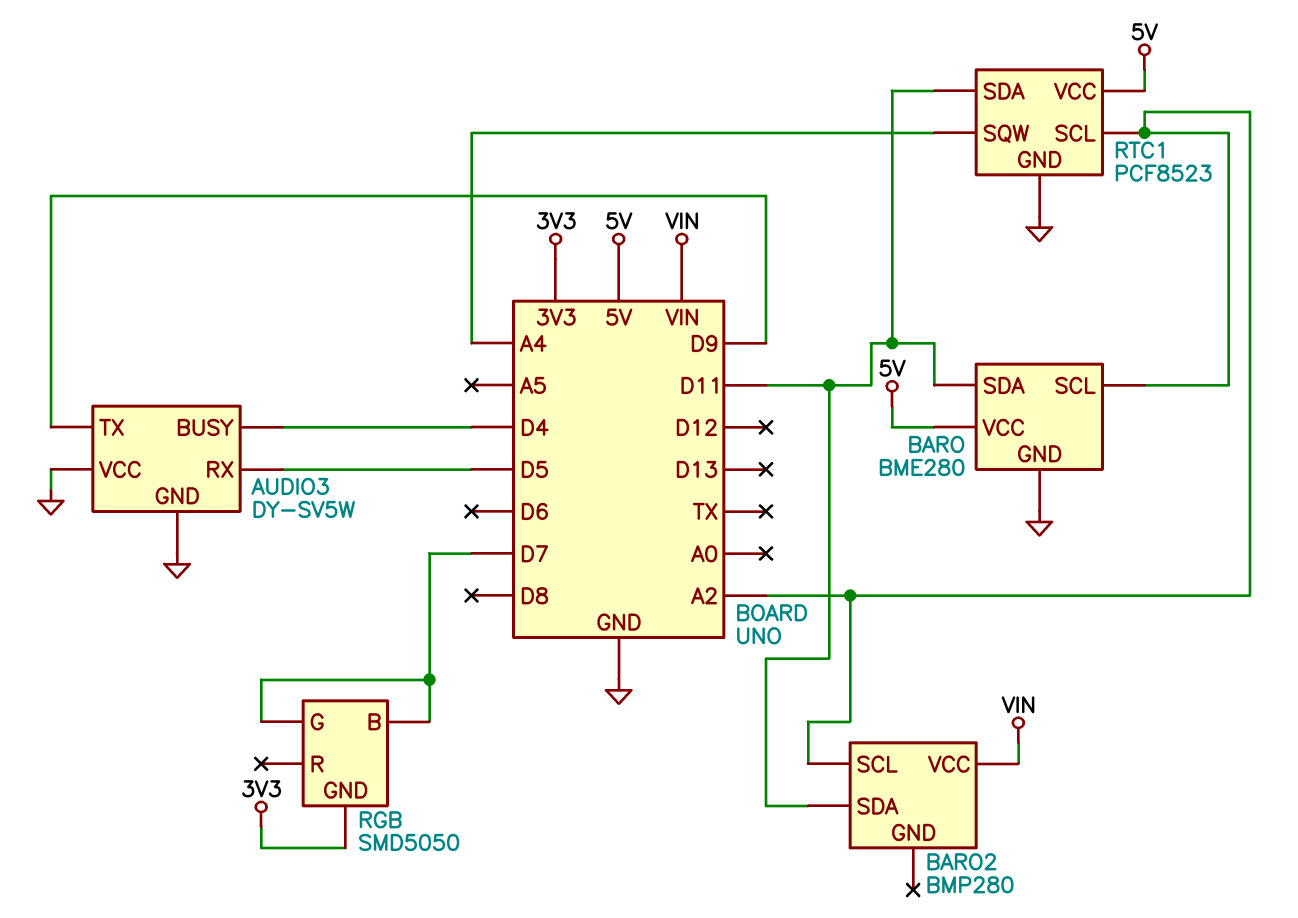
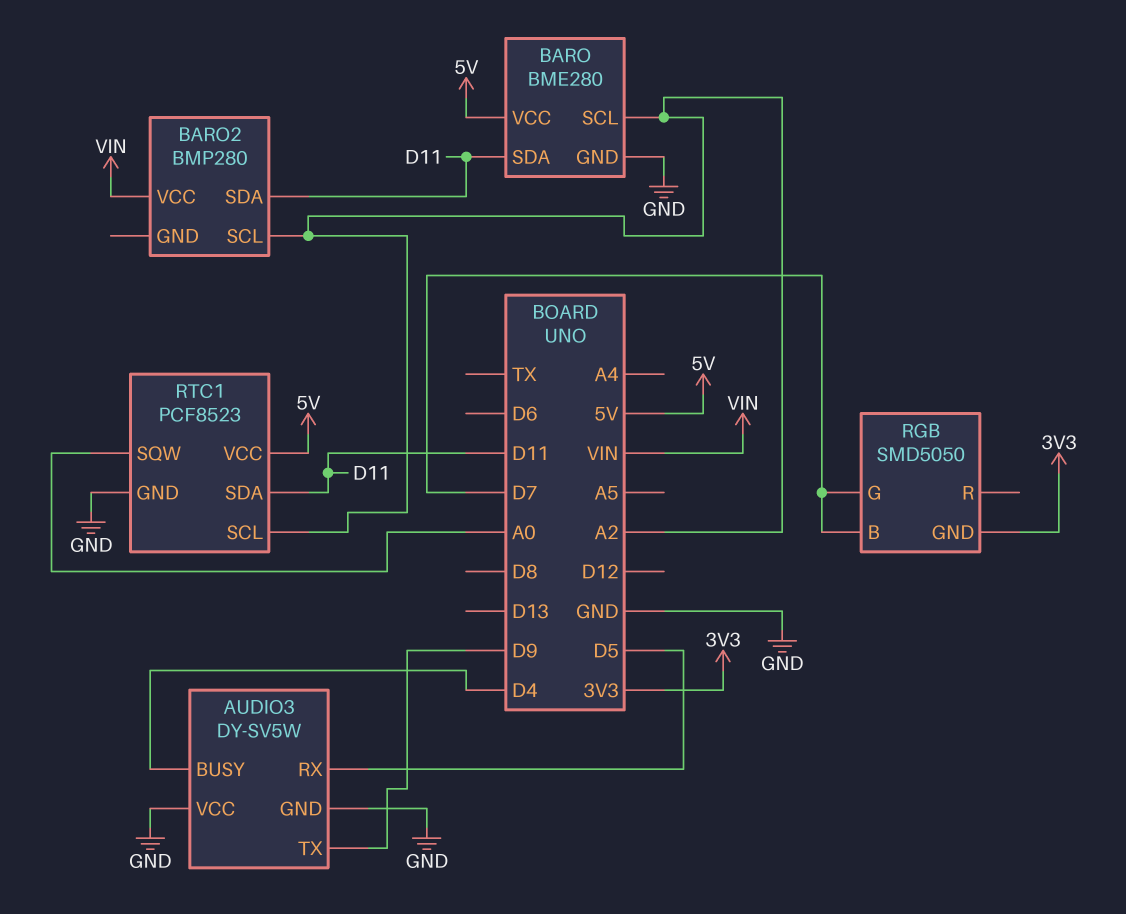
RTC1 pin SQW: A4 -> A0

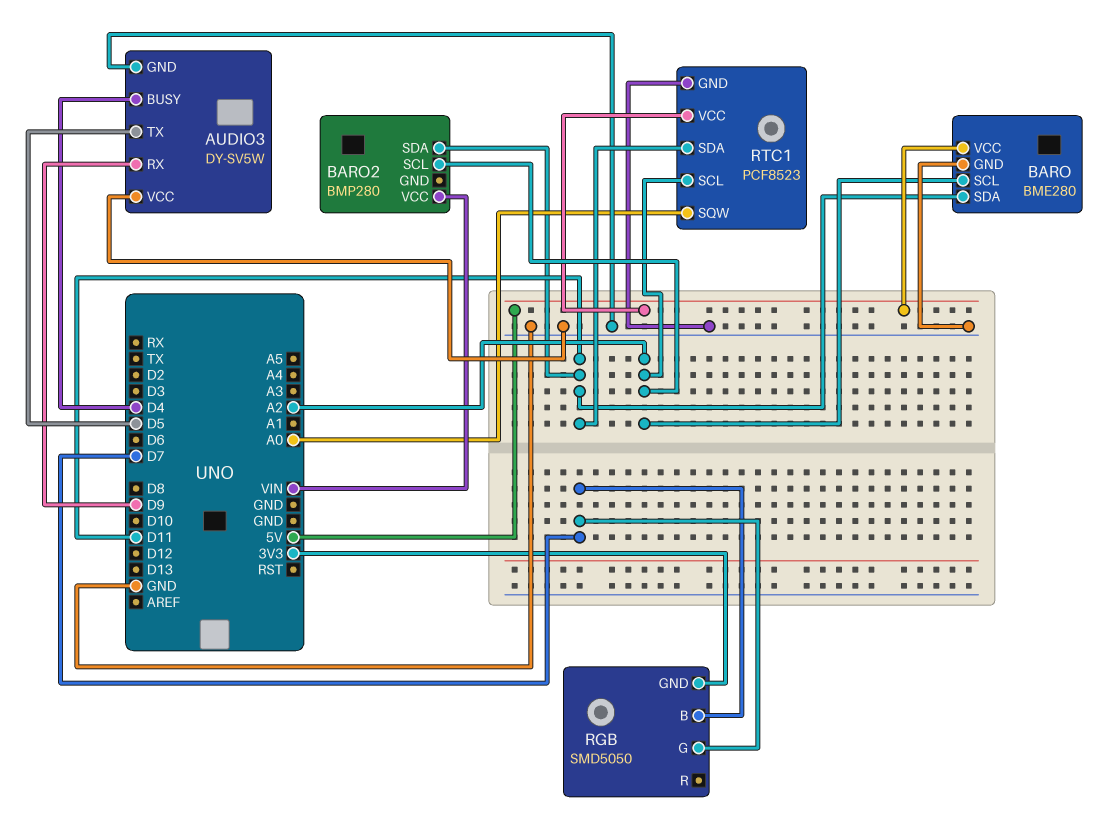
AUDIO3 pin RX: D5 -> D9
AUDIO3 pin TX: D9 -> D5

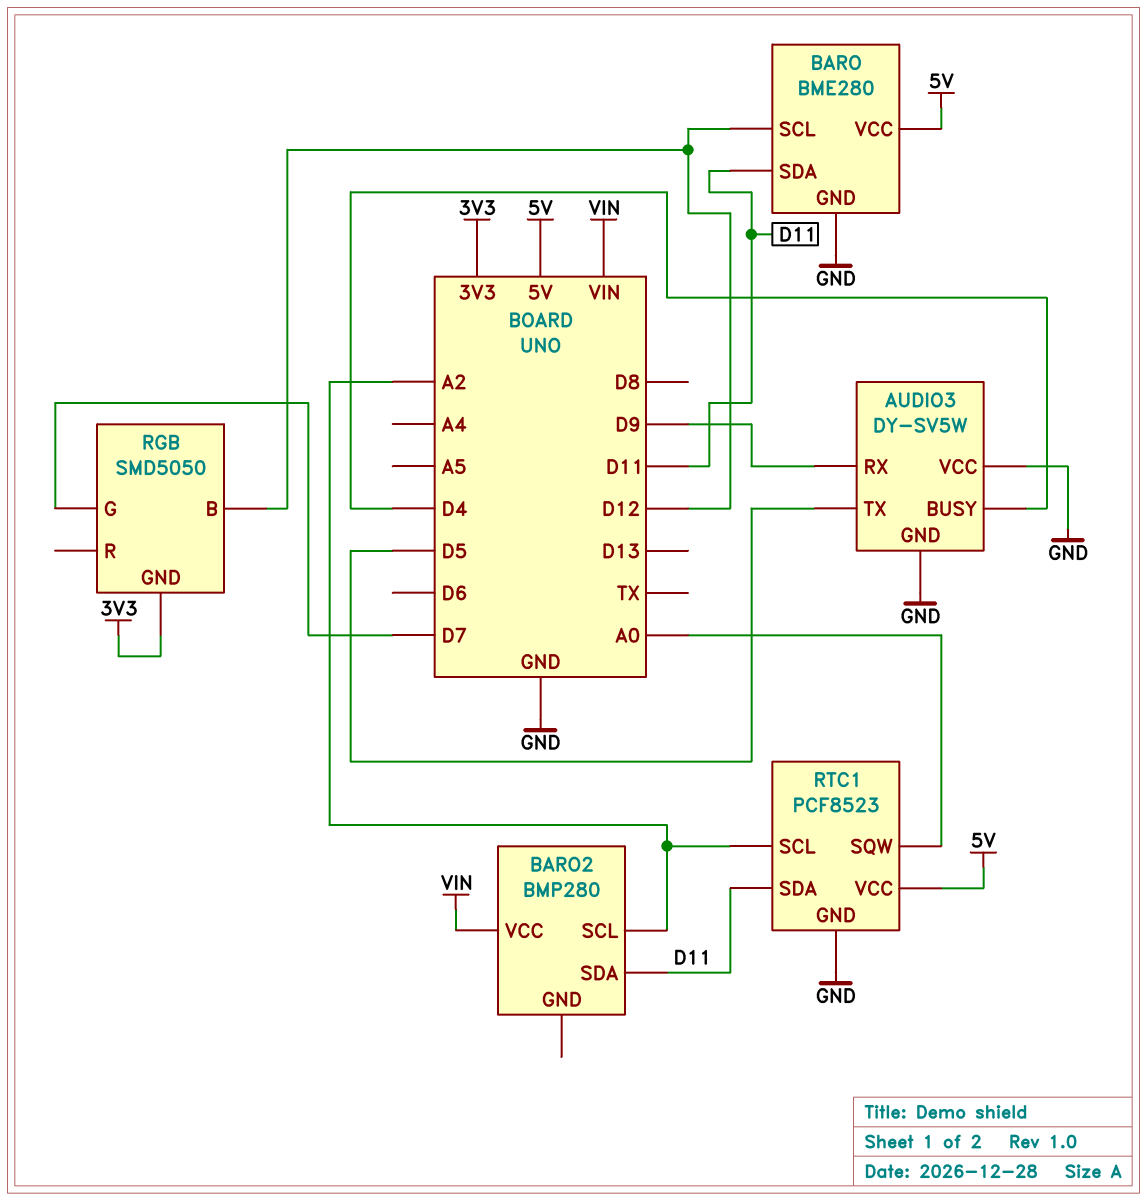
BARO pin SCL: A2 -> D12
RGB pin B: D7 -> D12

